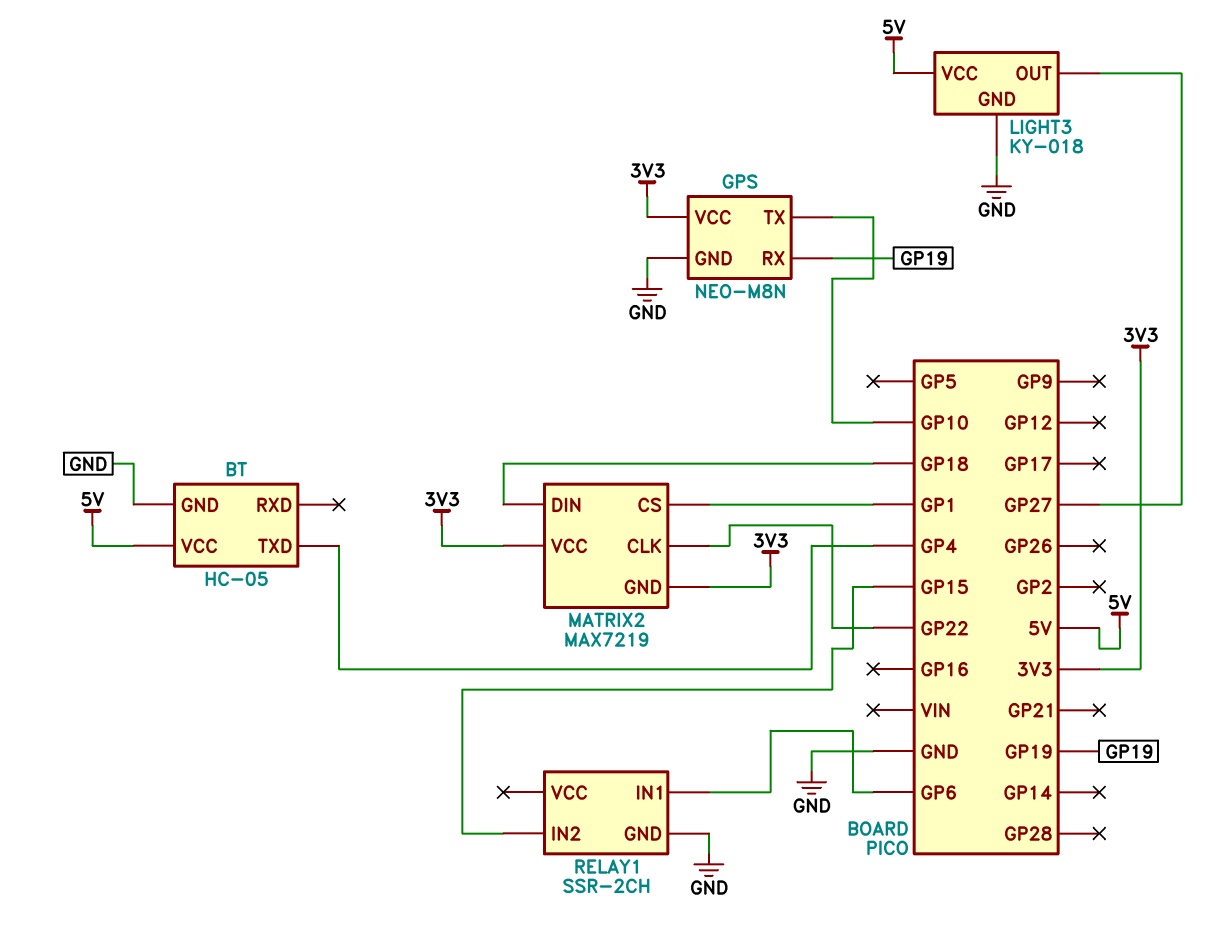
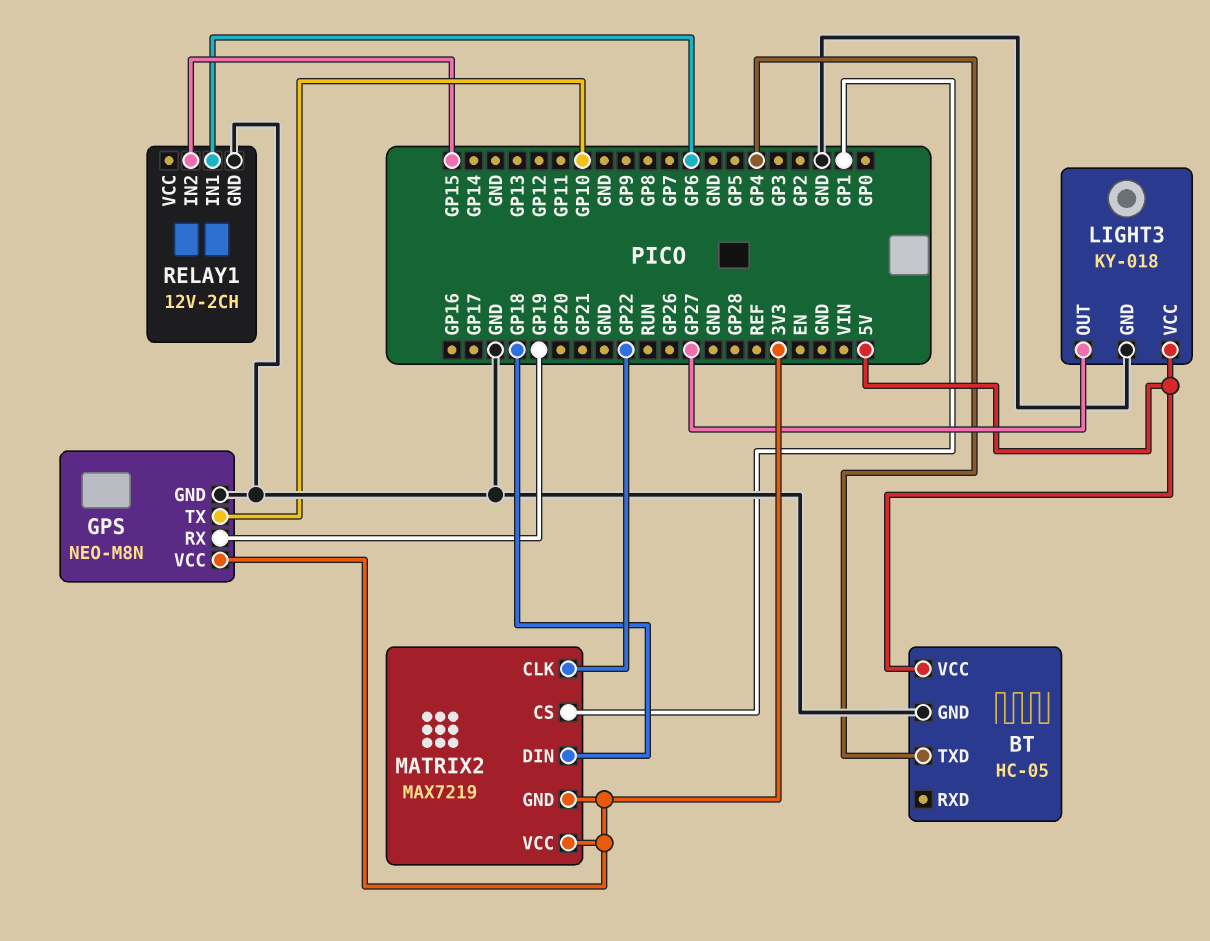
RELAY1: SSR-2CH -> 12V-2CH

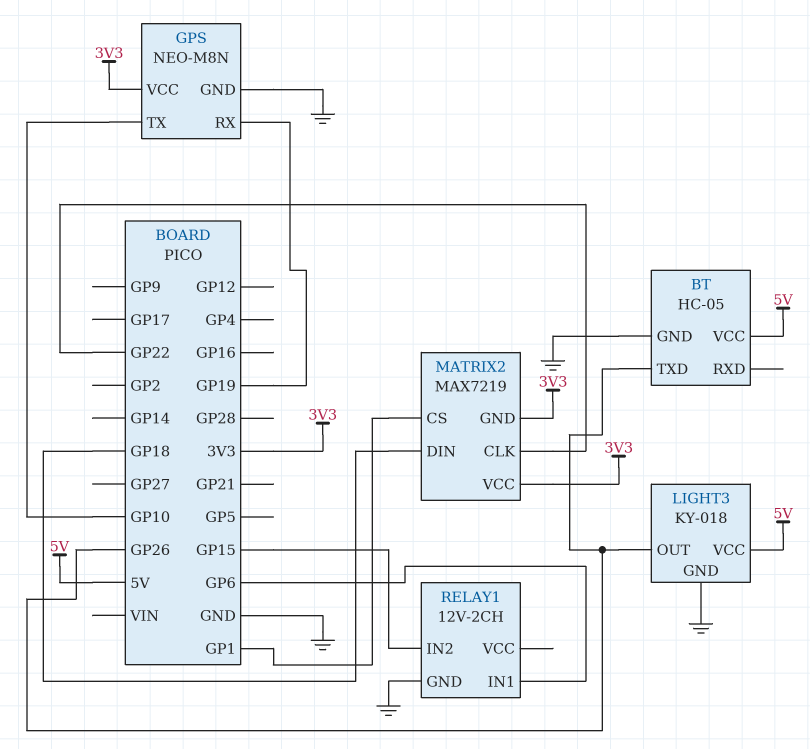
BT pin TXD: GP4 -> GP26
LIGHT3 pin OUT: GP27 -> GP26

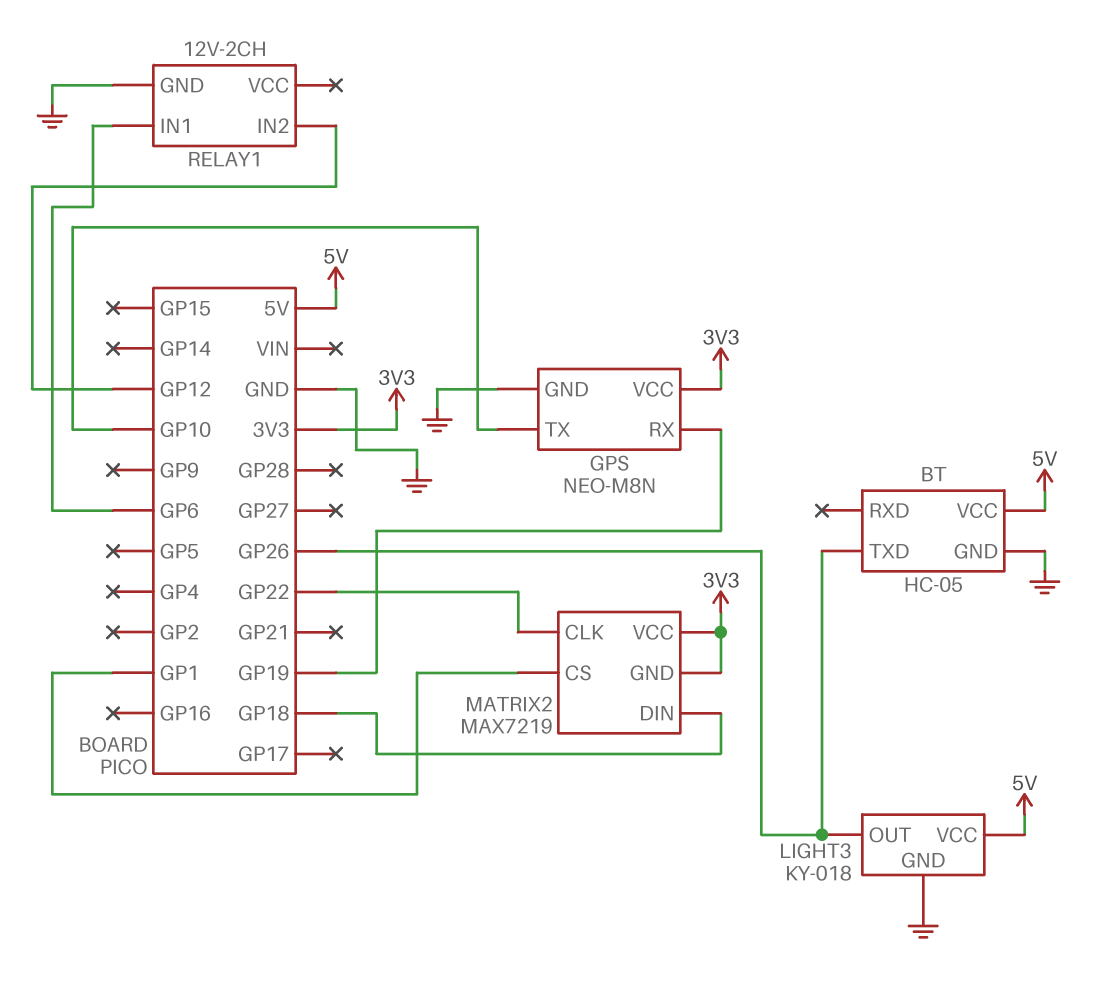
RELAY1 pin IN2: GP15 -> GP12

